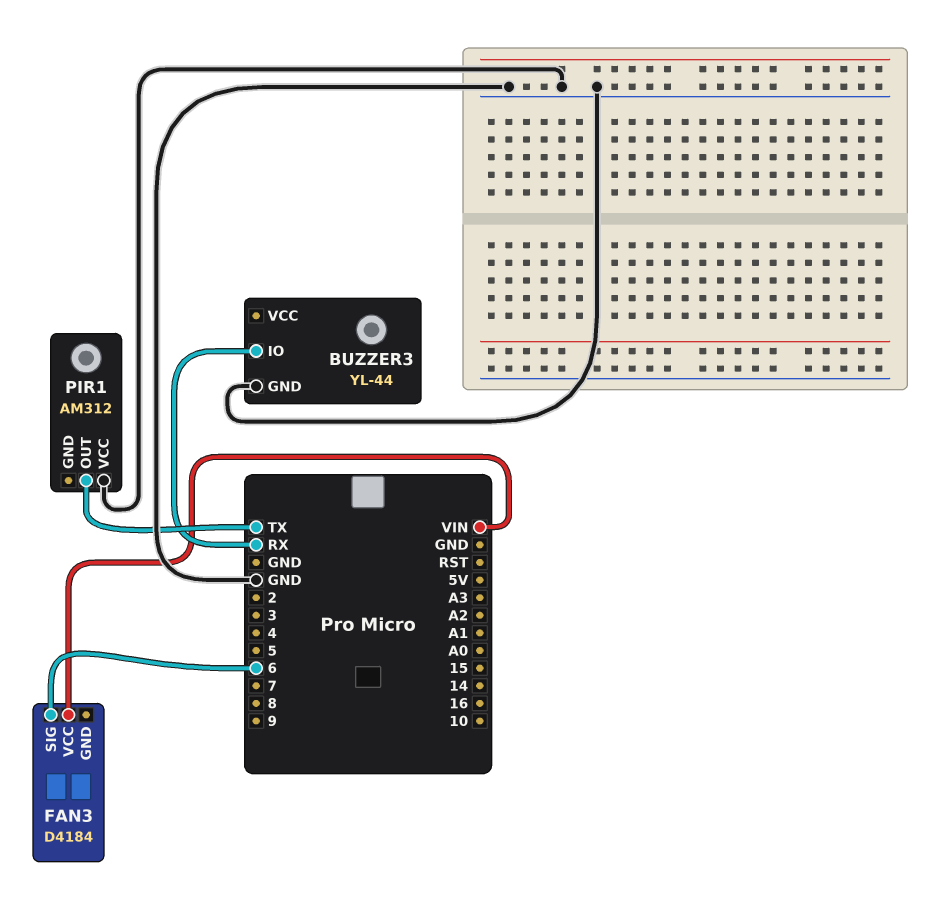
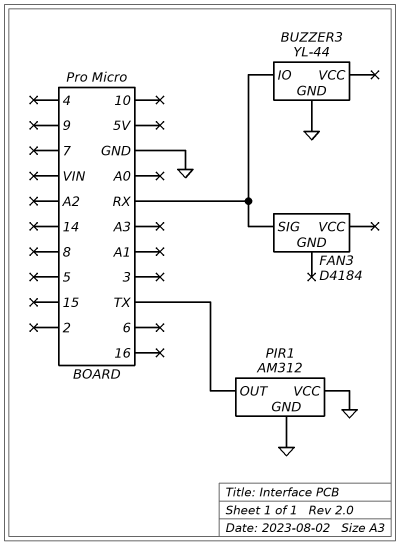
FAN3 pin SIG: 6 -> RX
FAN3 pin VCC: VIN -> none
PIR1 pin GND: none -> GND

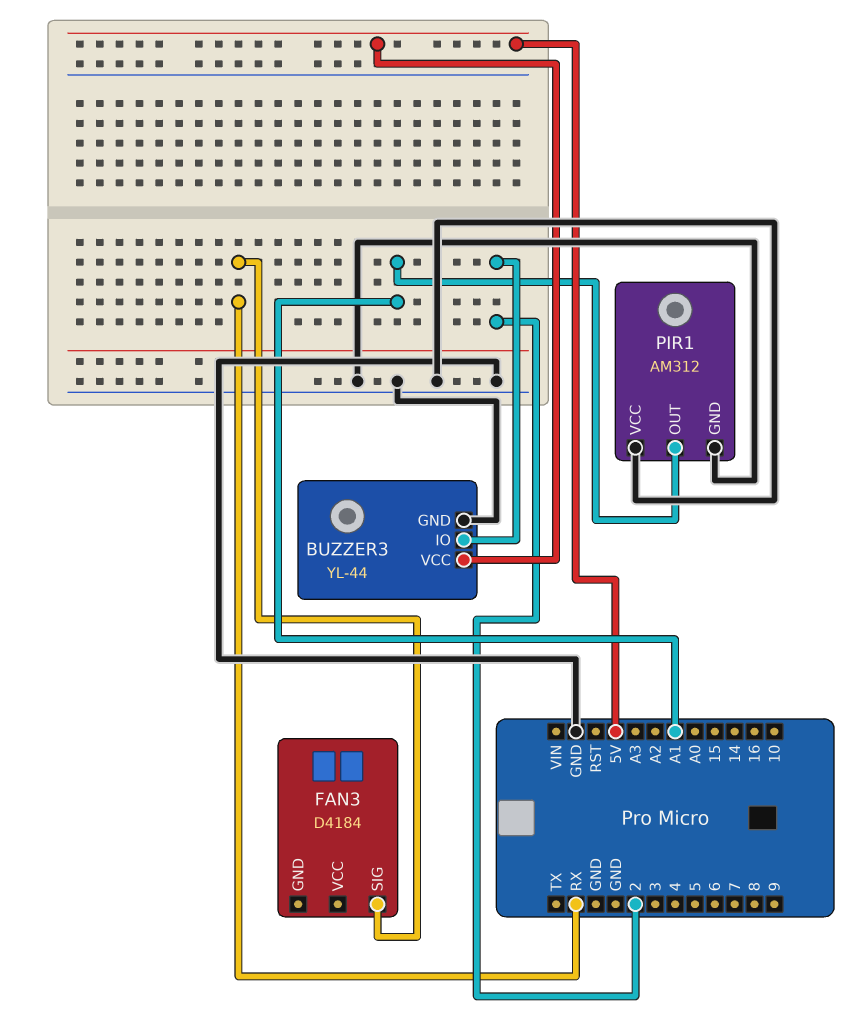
BUZZER3 pin IO: RX -> 2
BUZZER3 pin VCC: none -> 5V
PIR1 pin OUT: TX -> A1

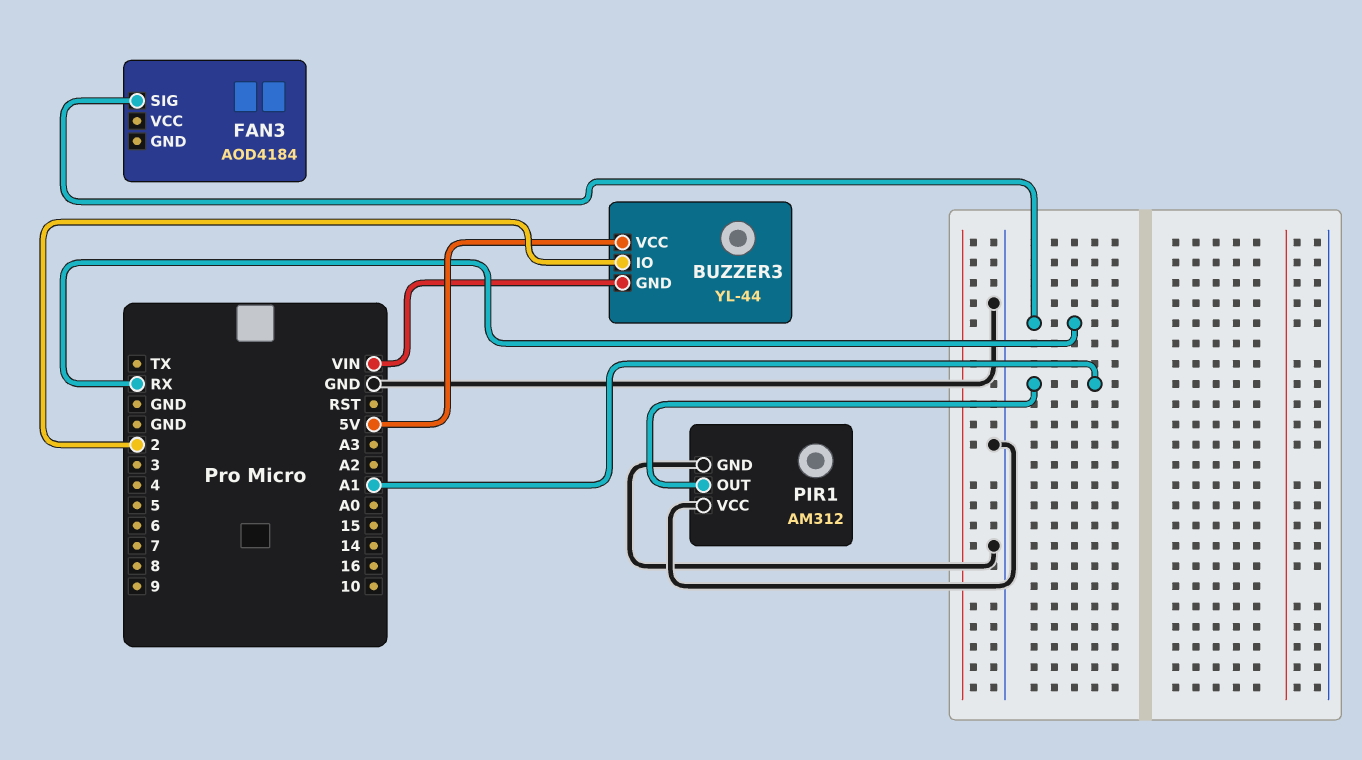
BUZZER3 pin GND: GND -> VIN
FAN3: D4184 -> AOD4184

